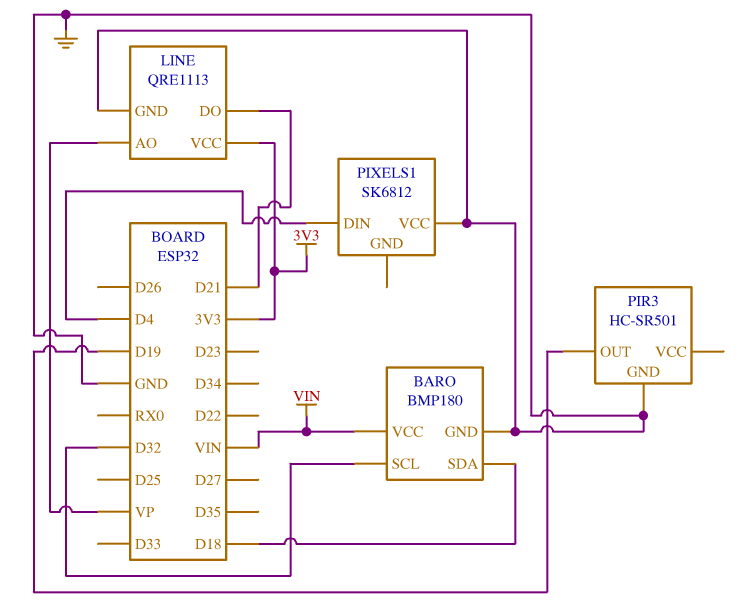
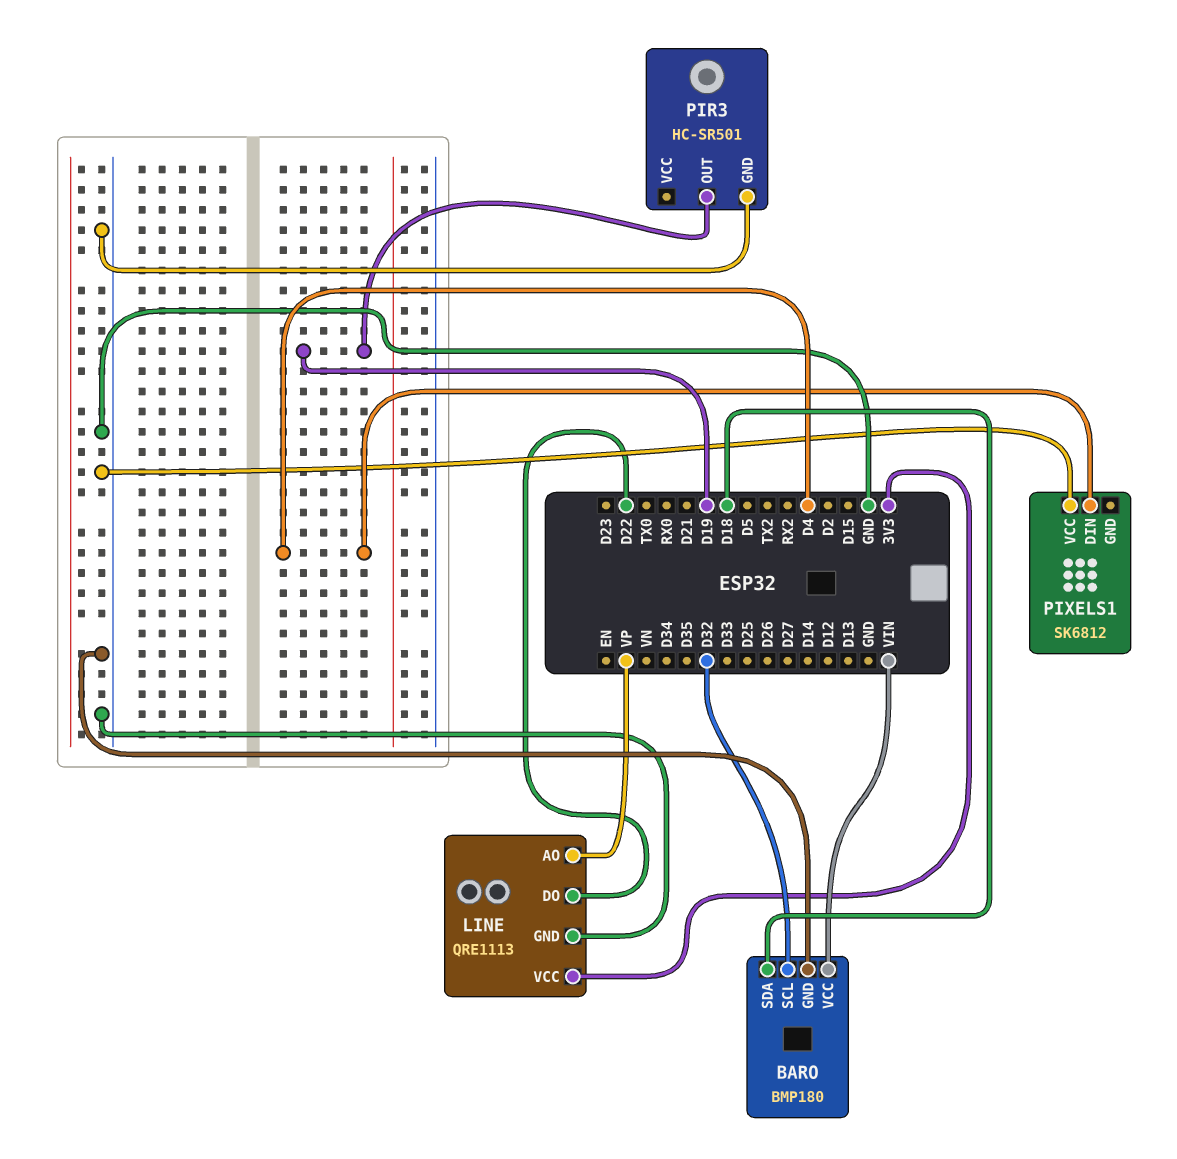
LINE pin DO: D21 -> D22

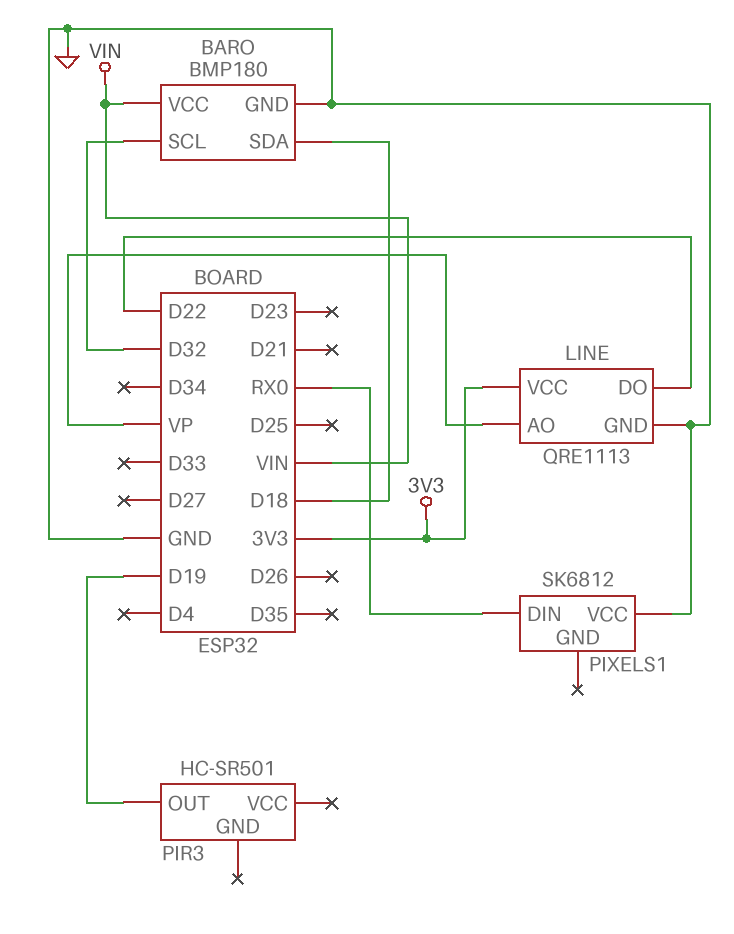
PIR3 pin GND: GND -> none
PIXELS1 pin DIN: D4 -> RX0

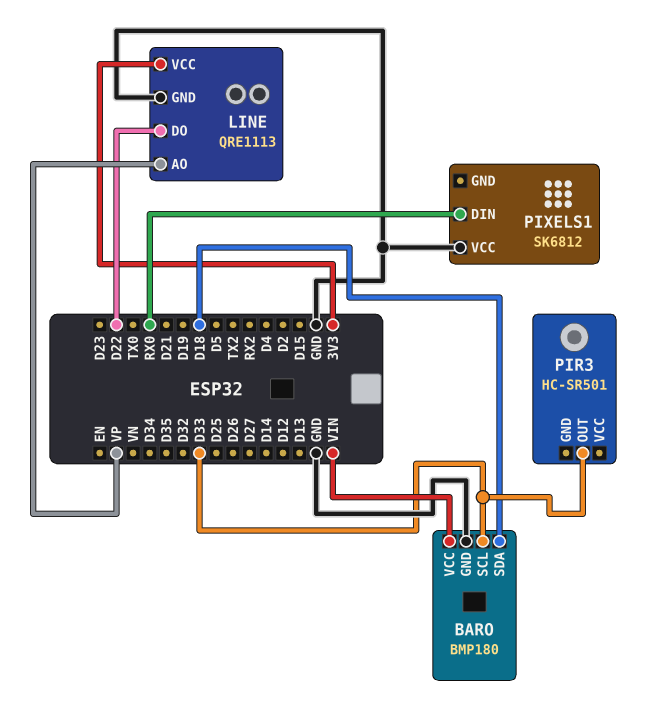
BARO pin SCL: D32 -> D33
PIR3 pin OUT: D19 -> D33

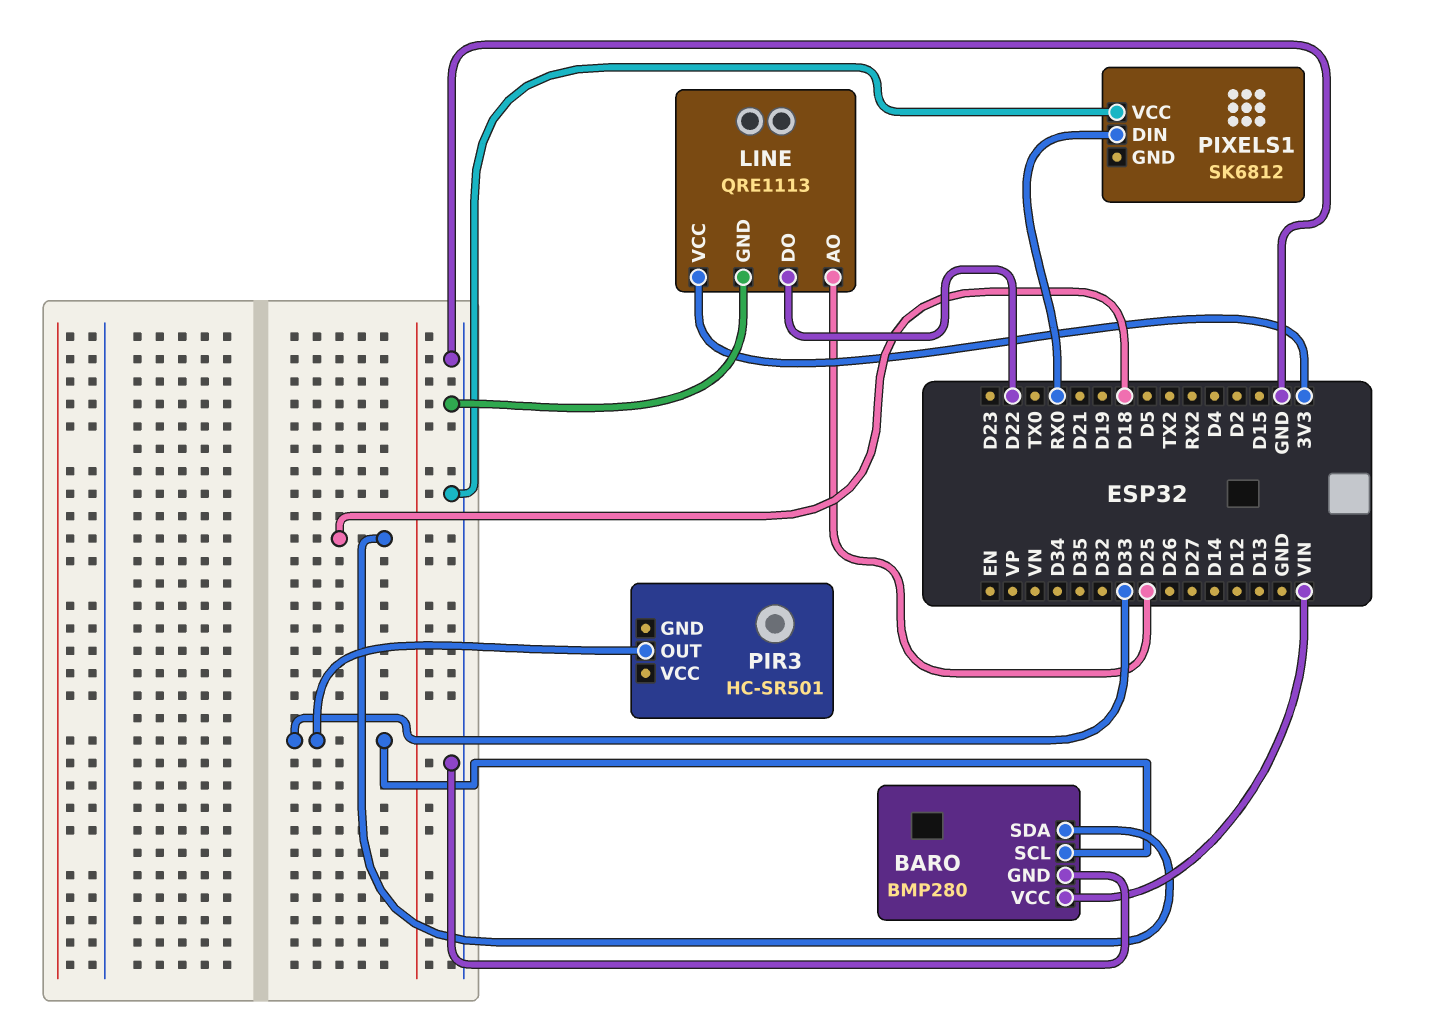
BARO: BMP180 -> BMP280
LINE pin AO: VP -> D25

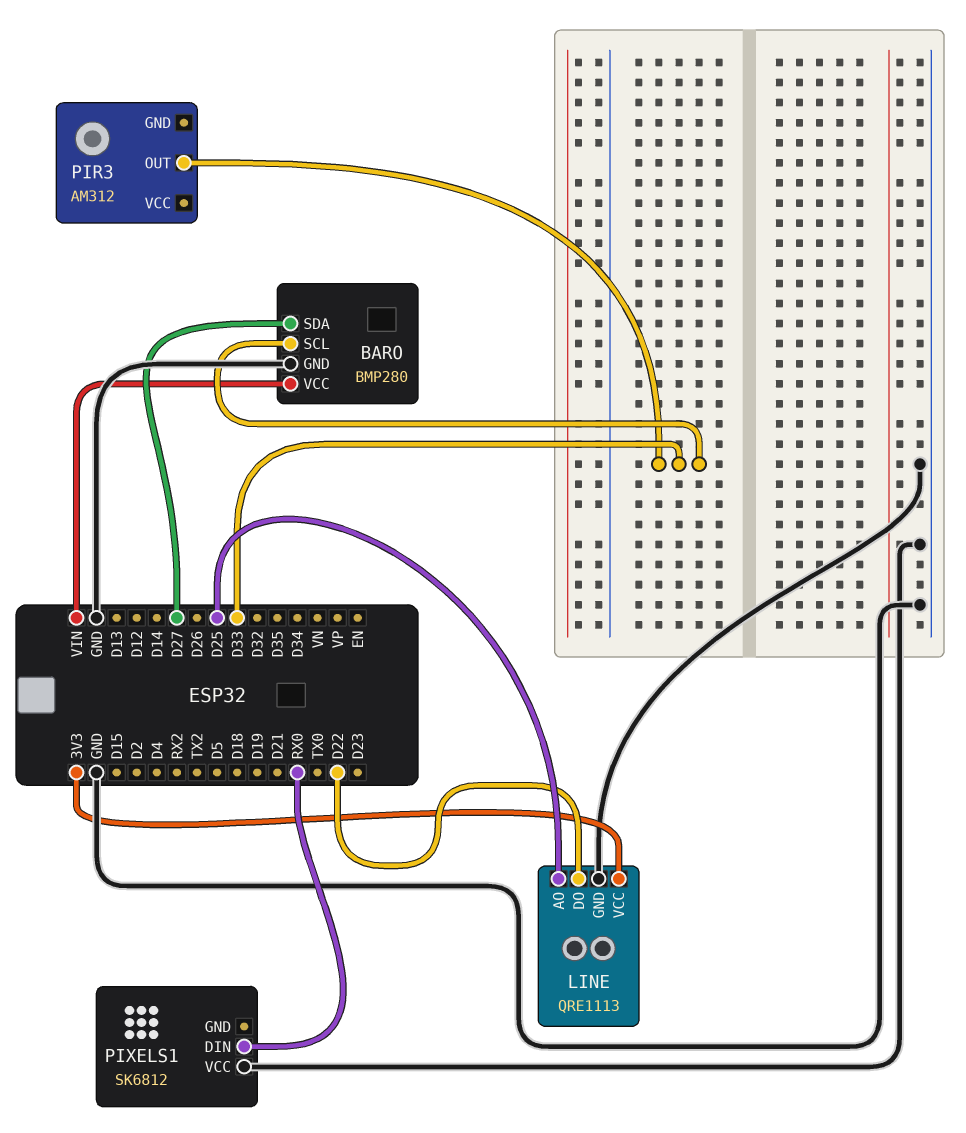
BARO pin SDA: D18 -> D27
PIR3: HC-SR501 -> AM312

